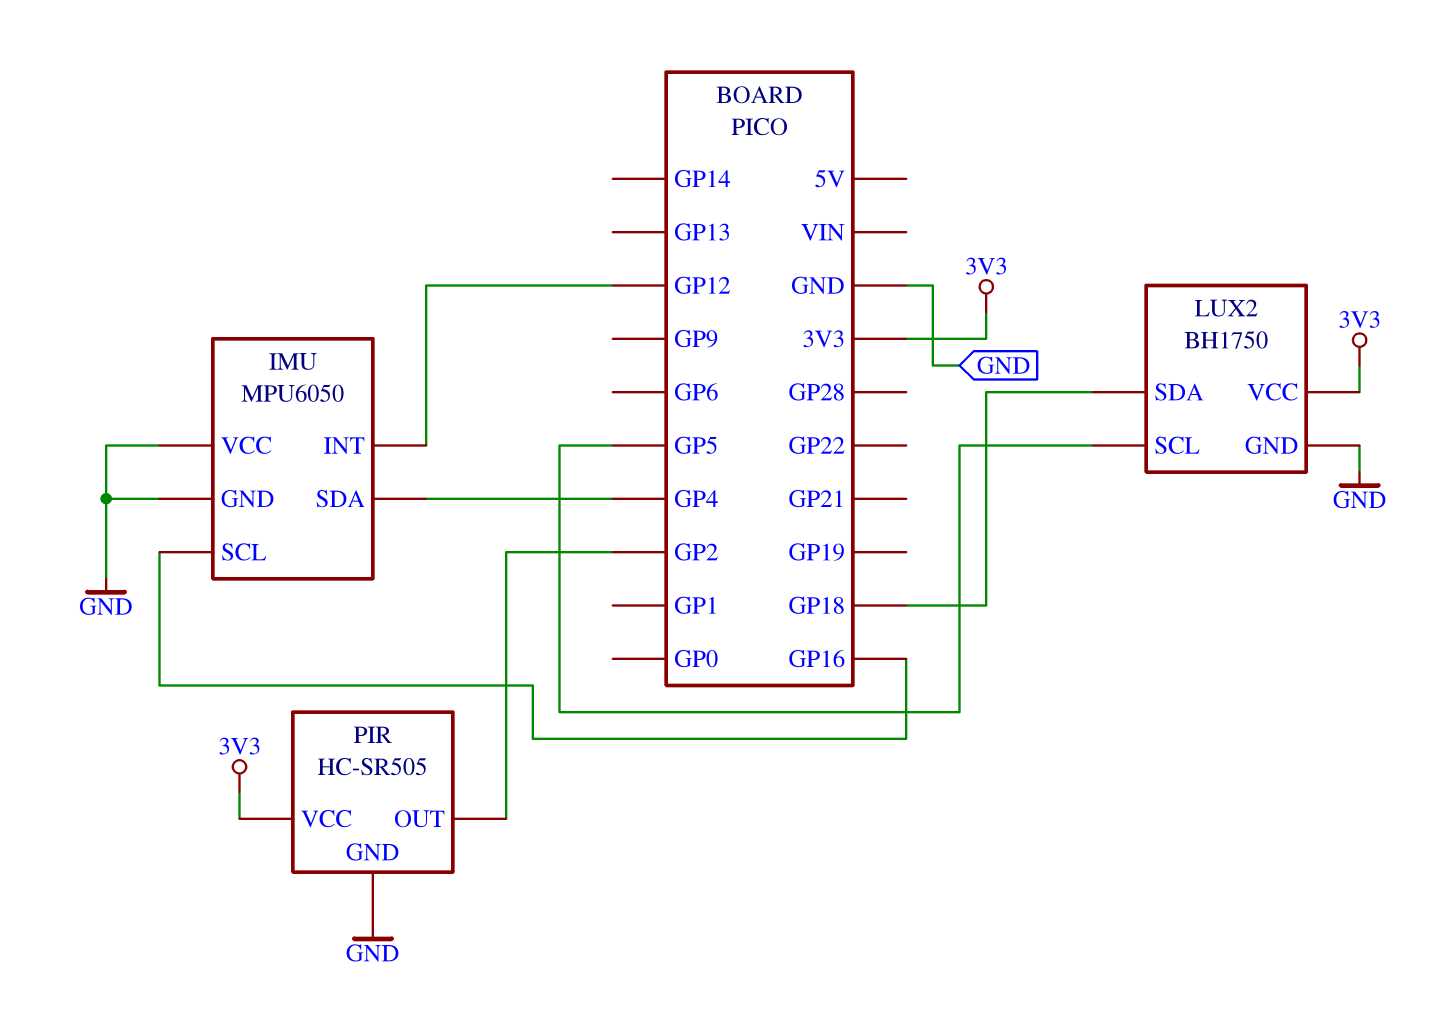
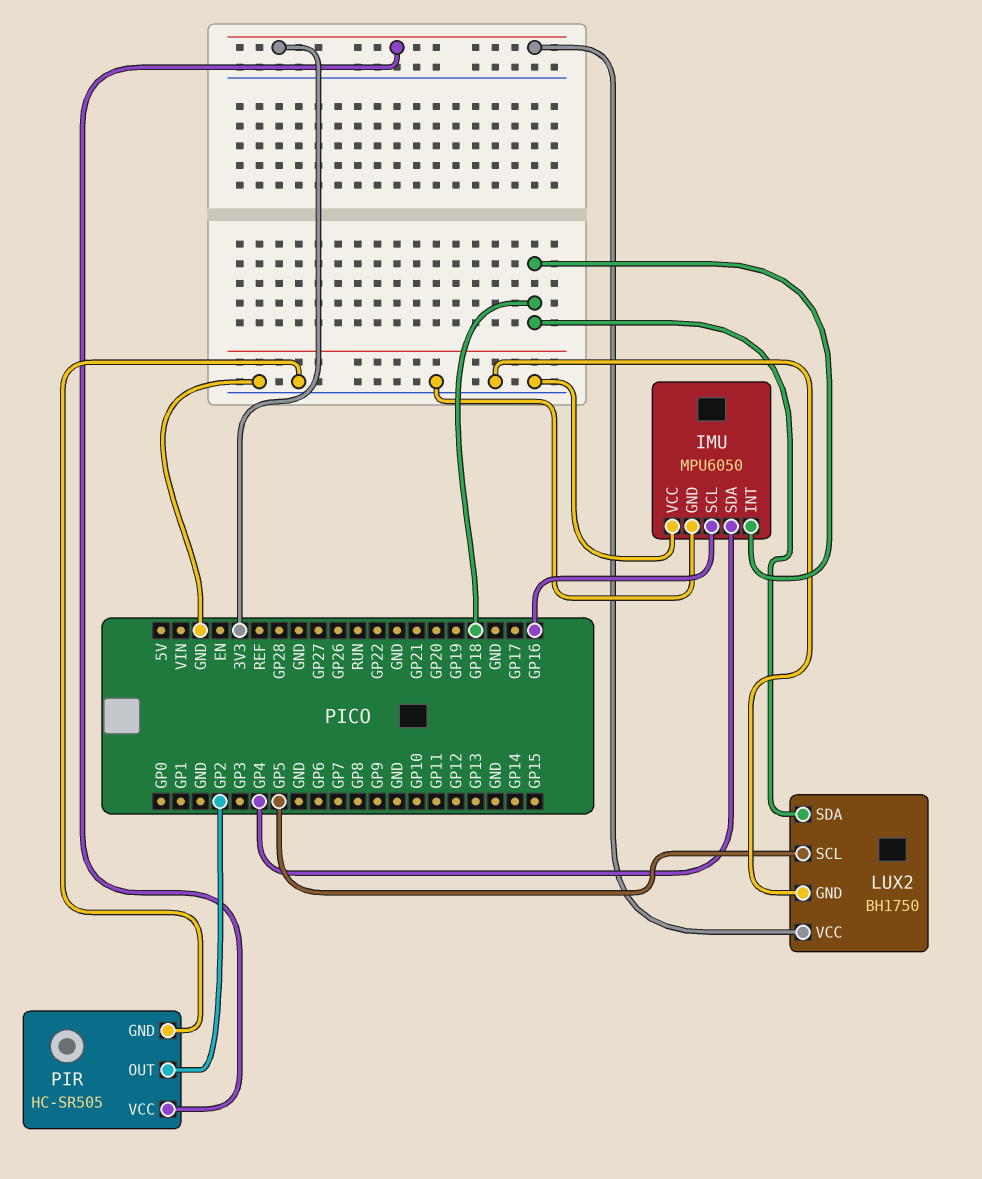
IMU pin INT: GP12 -> GP18

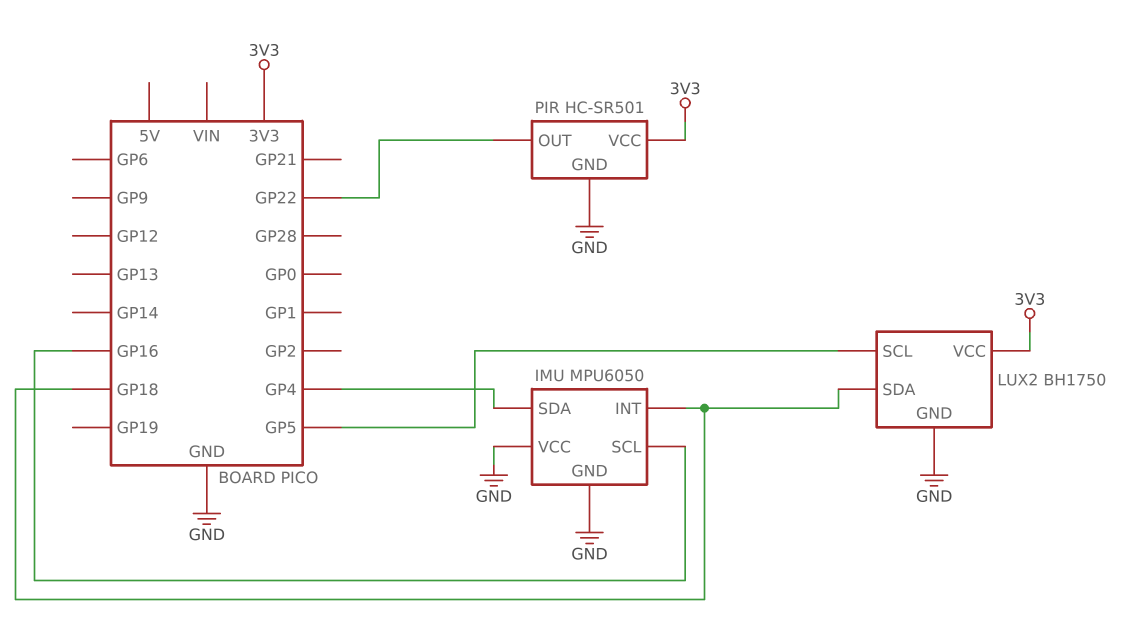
PIR: HC-SR505 -> HC-SR501
PIR pin OUT: GP2 -> GP22

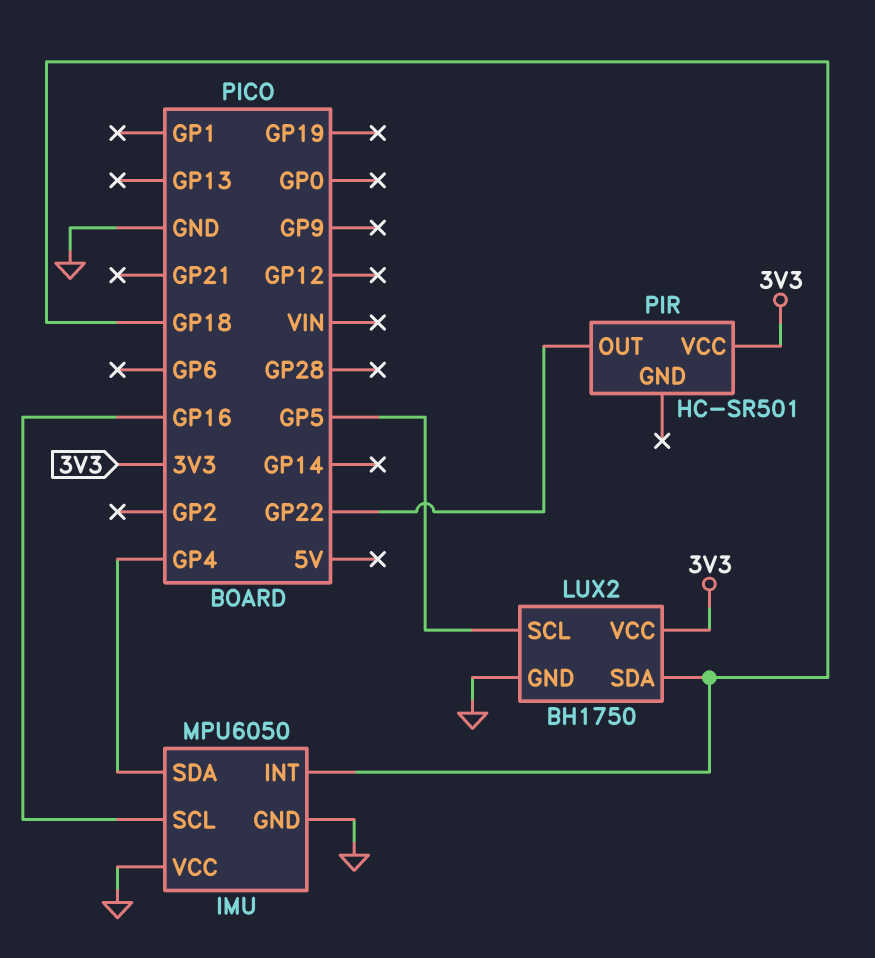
PIR pin GND: GND -> none

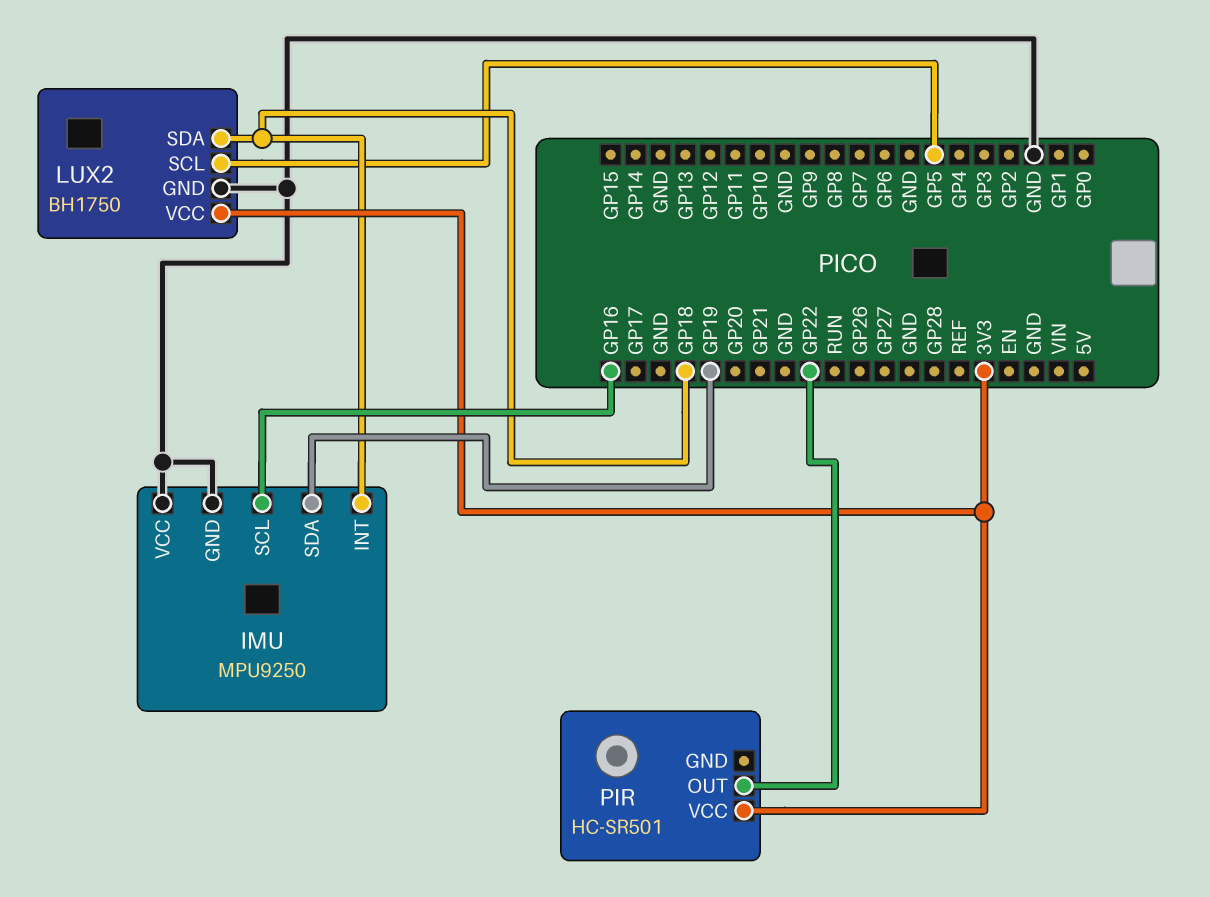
IMU: MPU6050 -> MPU9250
IMU pin SDA: GP4 -> GP19

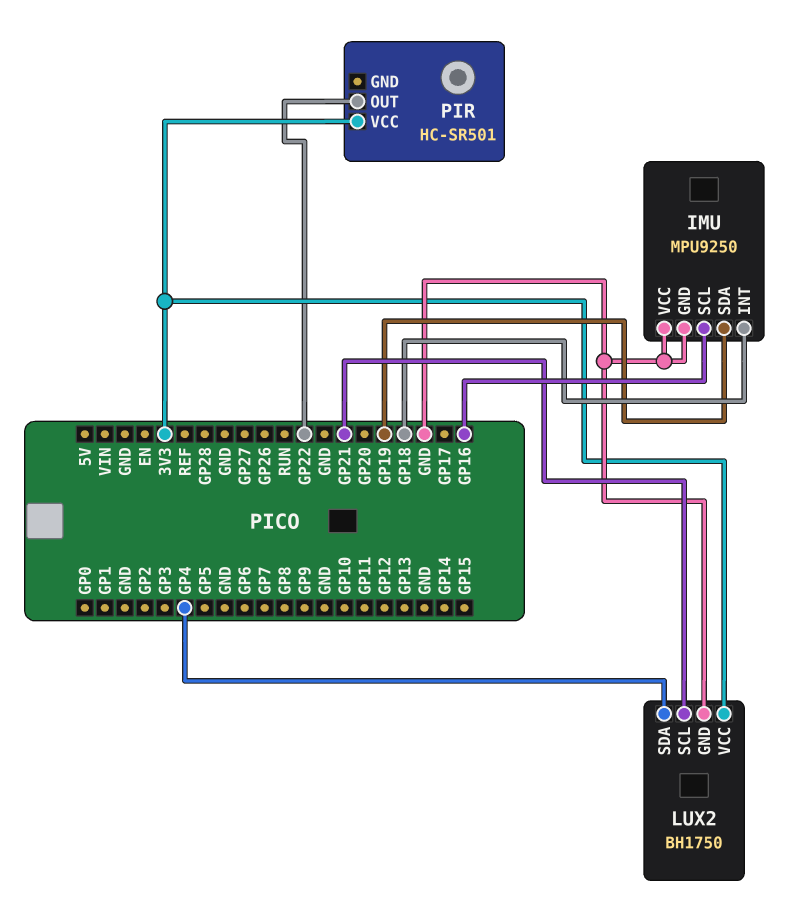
LUX2 pin SCL: GP5 -> GP21
LUX2 pin SDA: GP18 -> GP4

